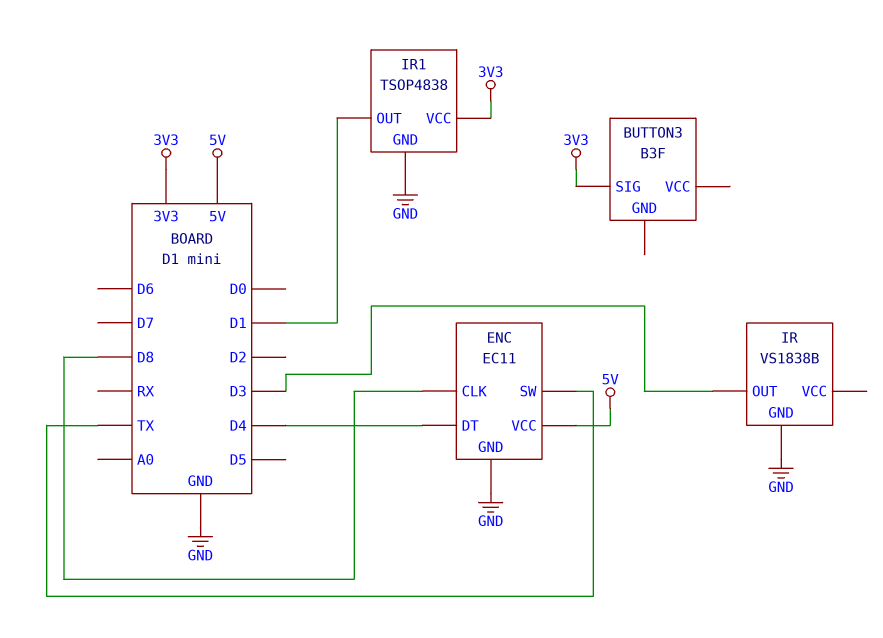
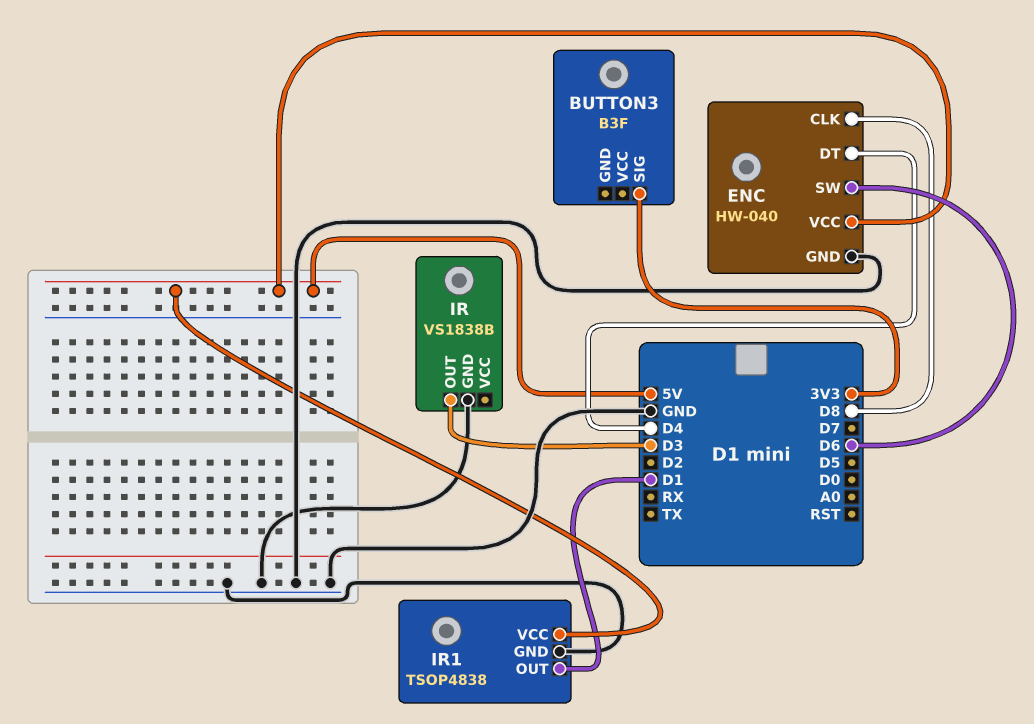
ENC: EC11 -> HW-040
ENC pin SW: TX -> D6
IR1 pin VCC: 3V3 -> 5V

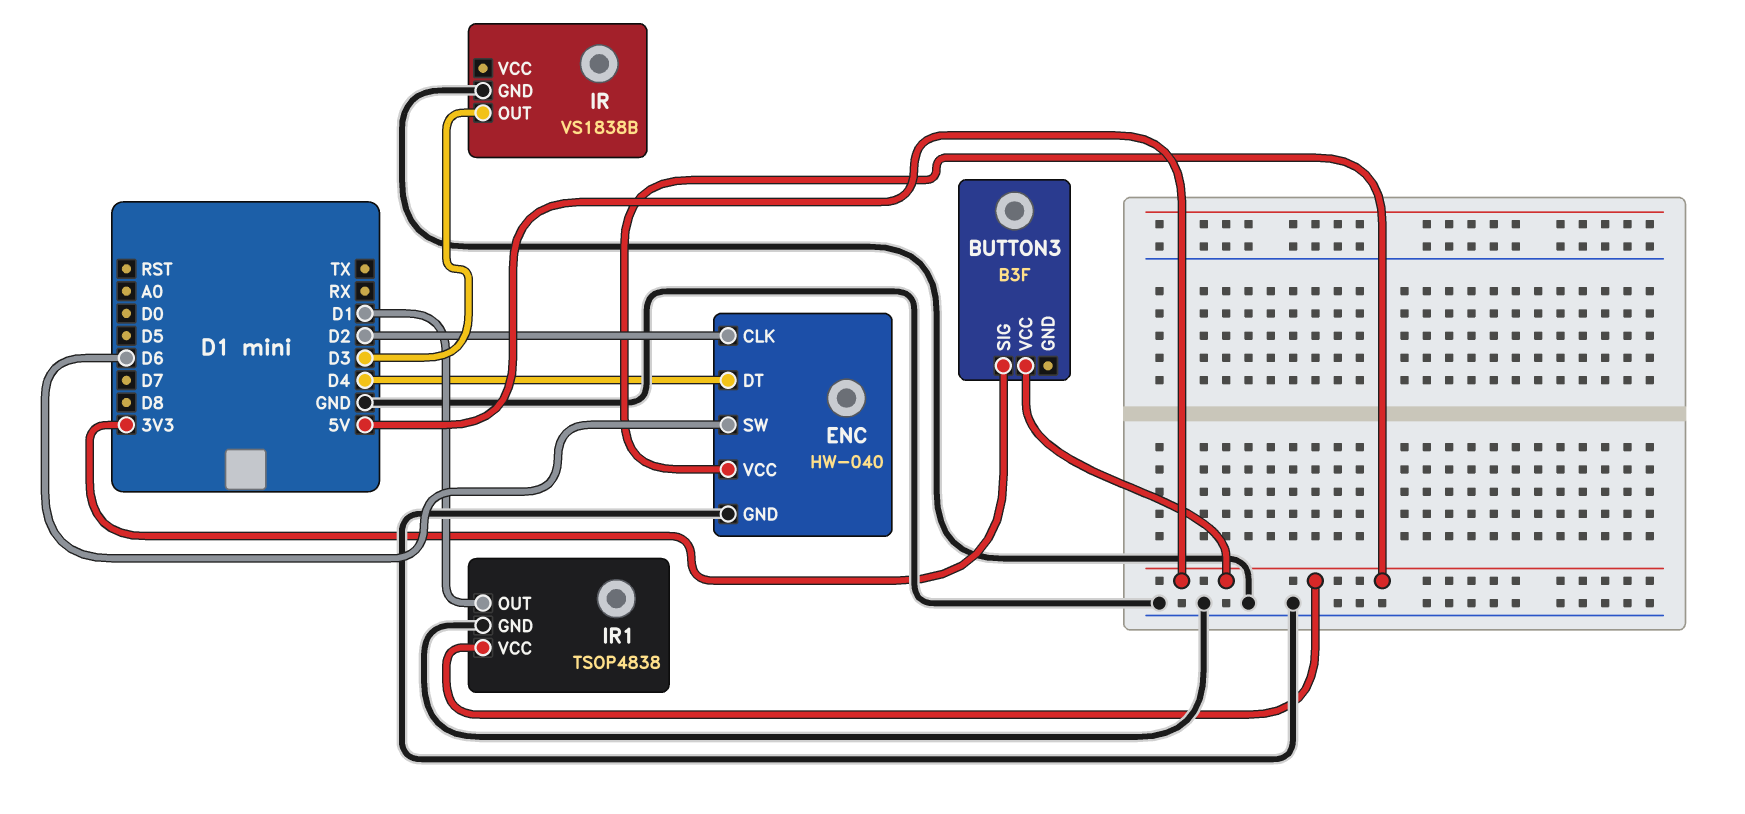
BUTTON3 pin VCC: none -> 5V
ENC pin CLK: D8 -> D2

